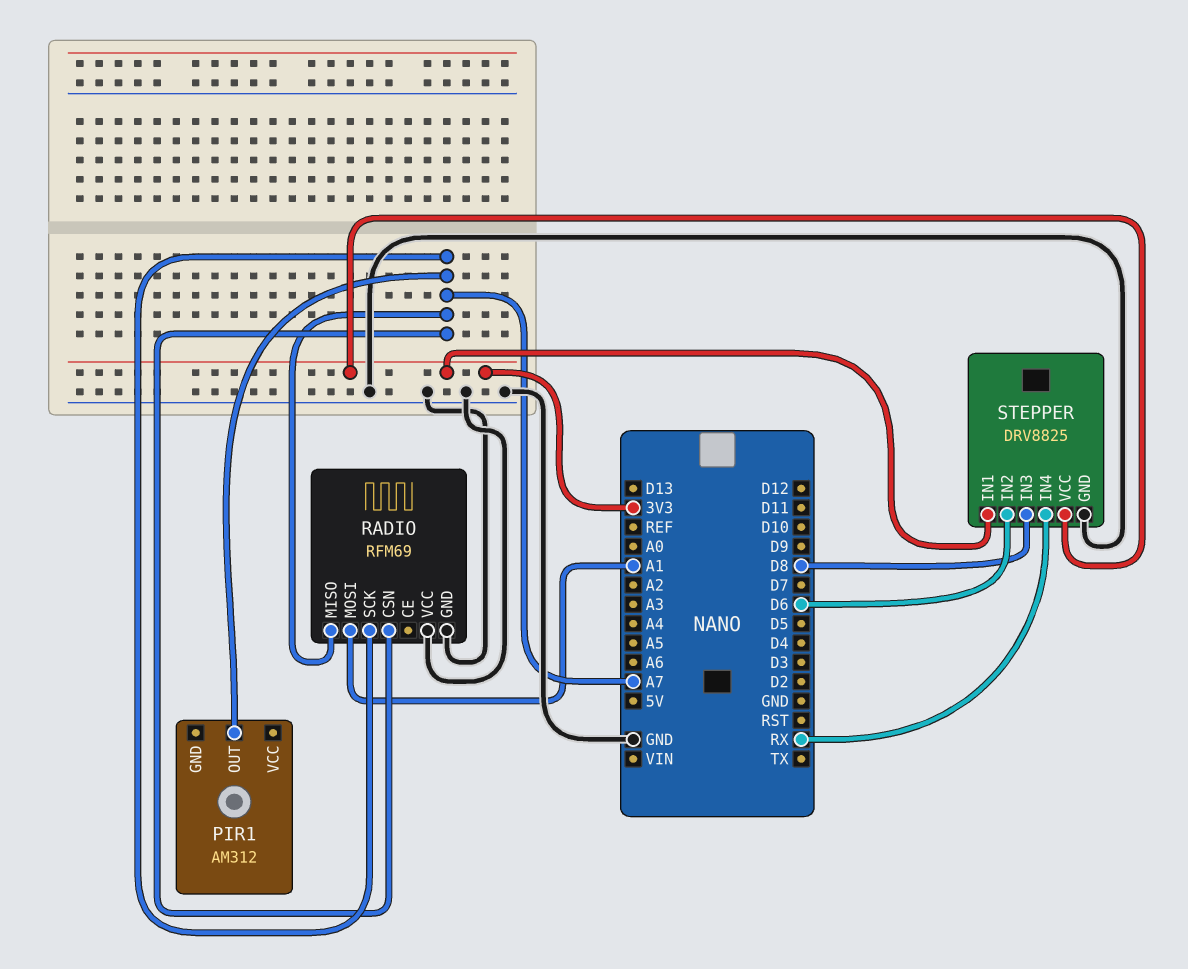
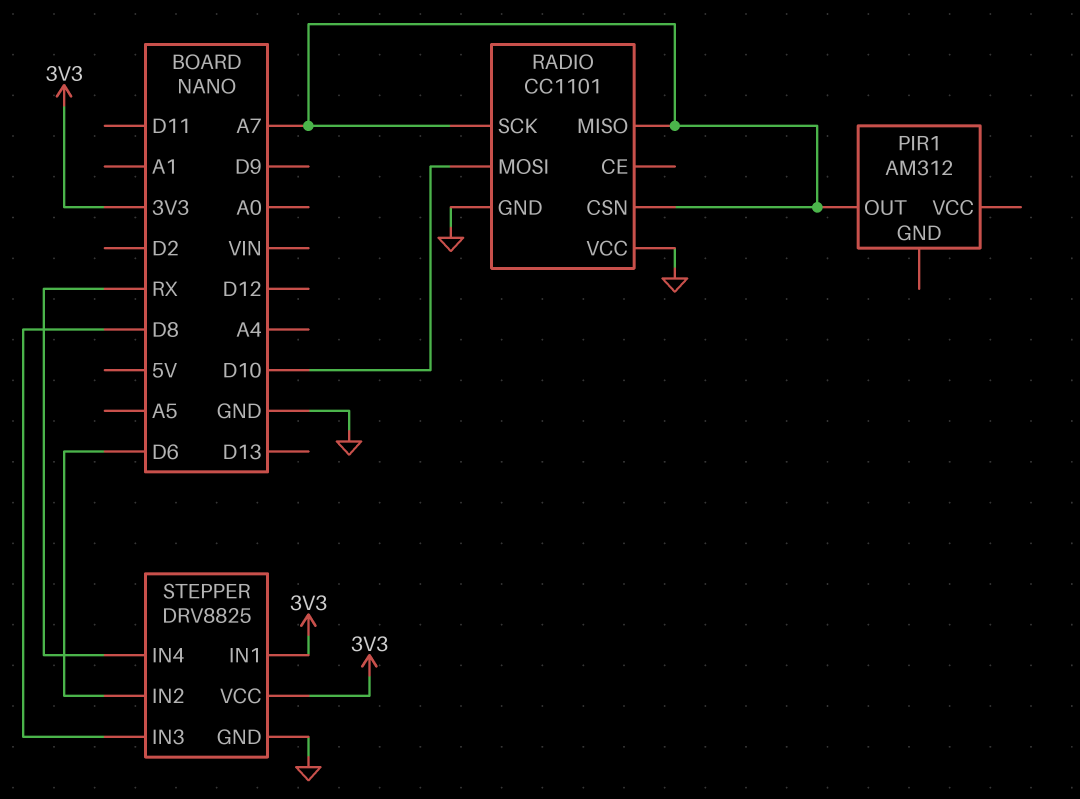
RADIO: RFM69 -> CC1101
RADIO pin MOSI: A1 -> D10

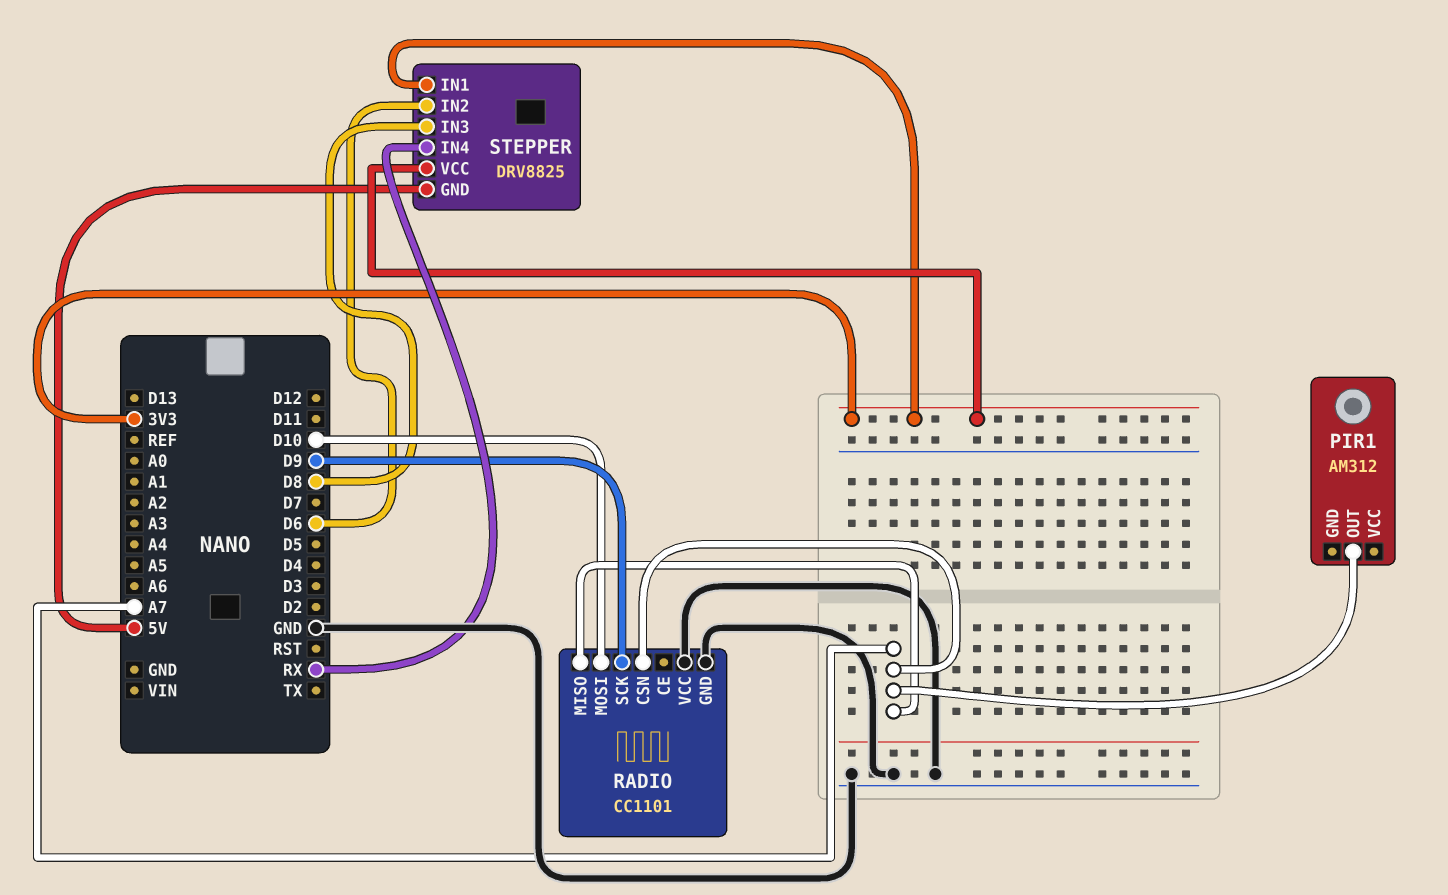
RADIO pin SCK: A7 -> D9
STEPPER pin GND: GND -> 5V

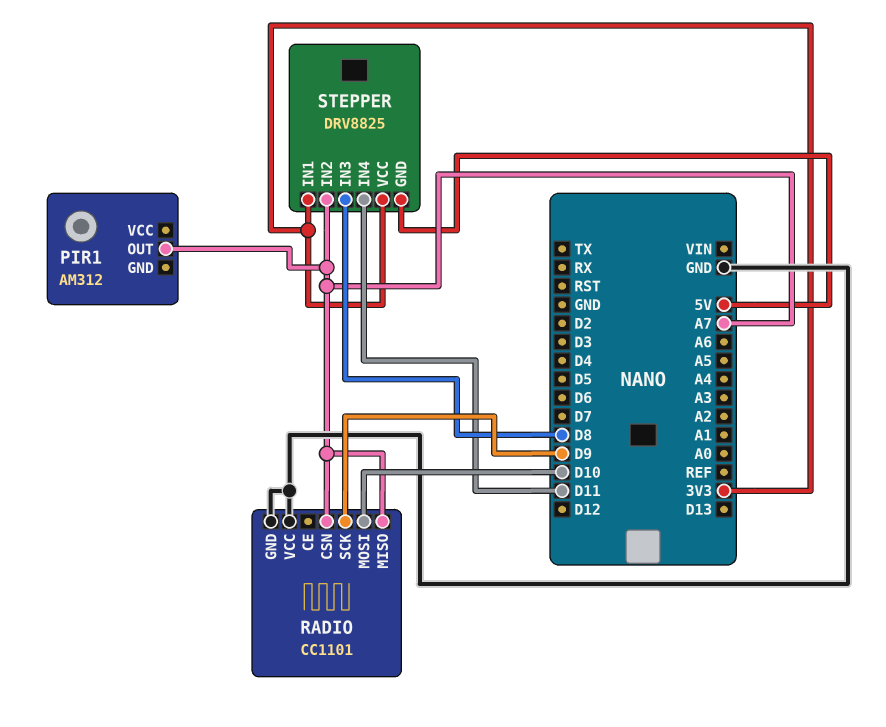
STEPPER pin IN2: D6 -> A7
STEPPER pin IN4: RX -> D11

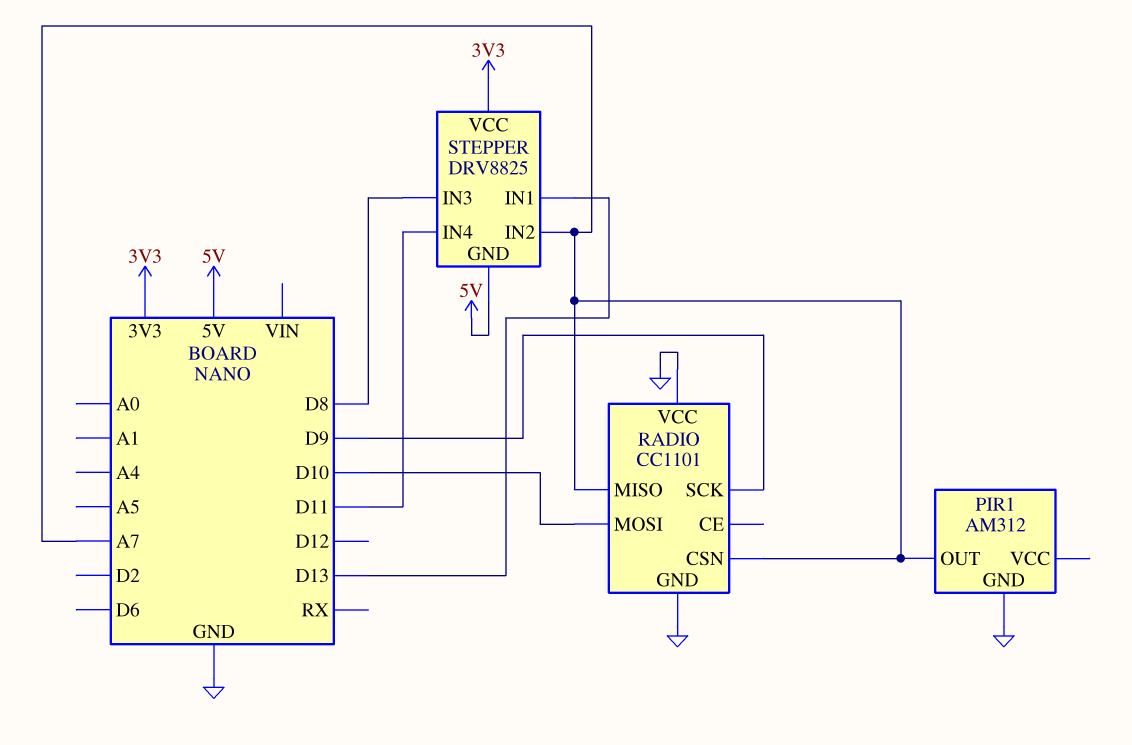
PIR1 pin GND: none -> GND
STEPPER pin IN1: 3V3 -> D13

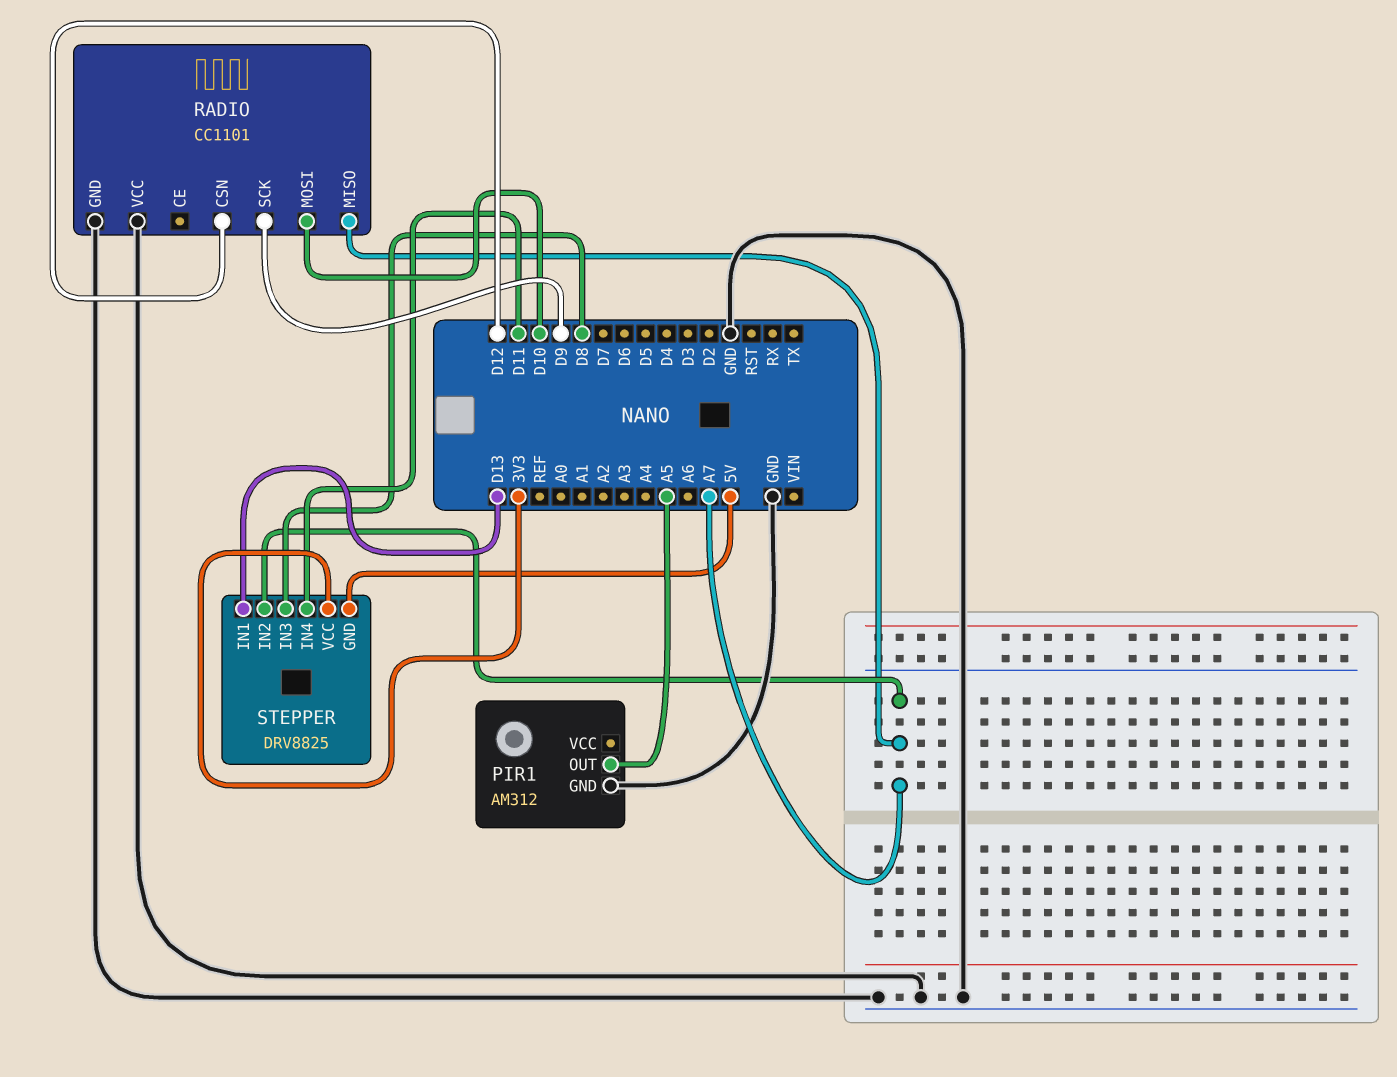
PIR1 pin OUT: A7 -> A5
RADIO pin CSN: A7 -> D12

